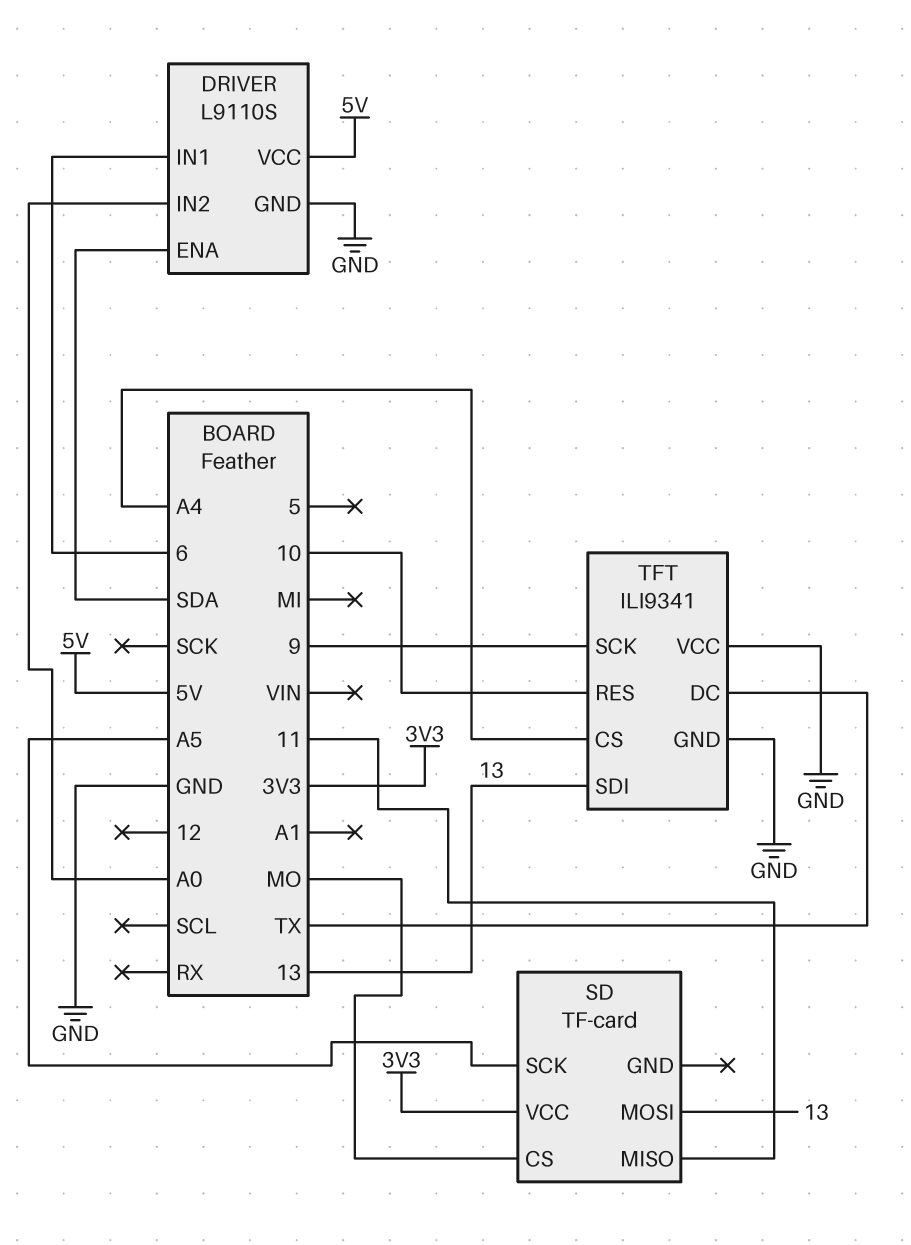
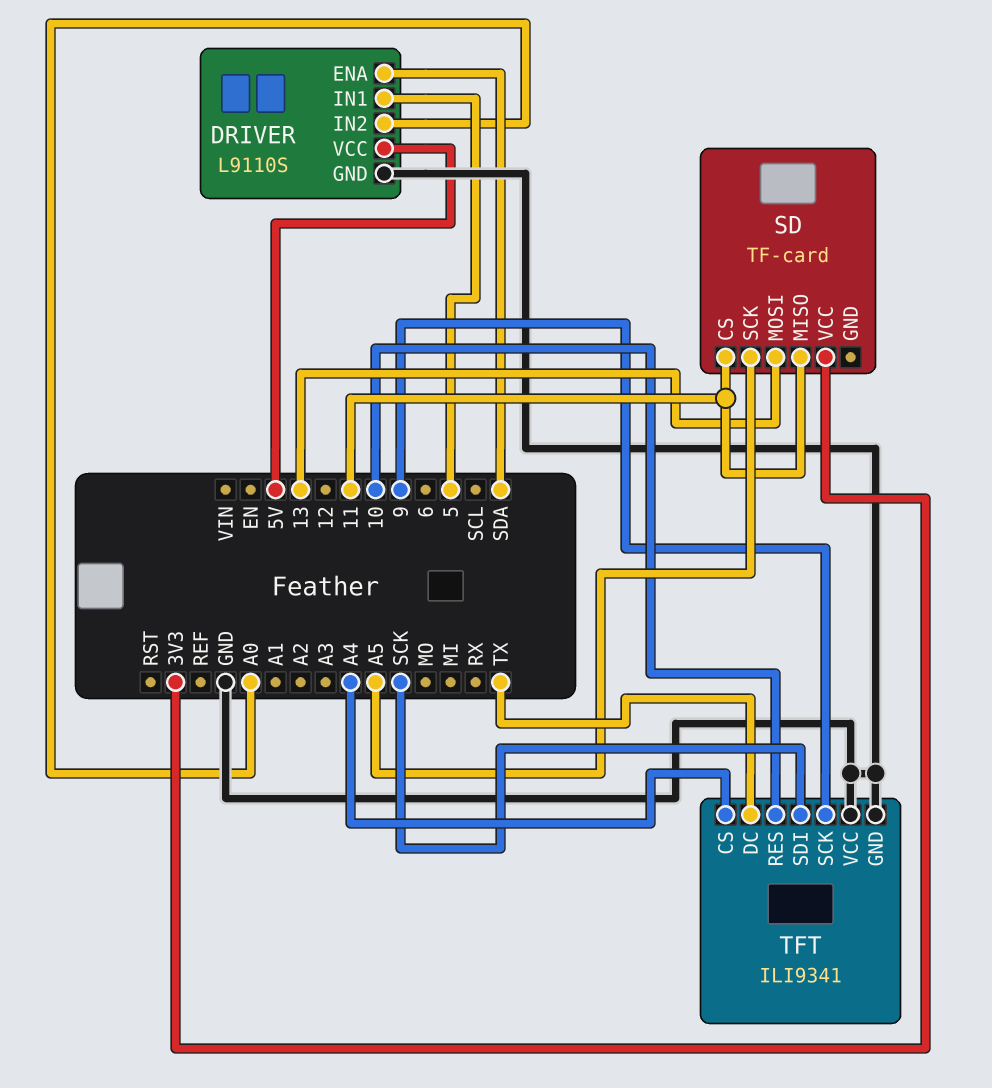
DRIVER pin IN1: 6 -> 5
SD pin CS: MO -> 11
TFT pin SDI: 13 -> SCK

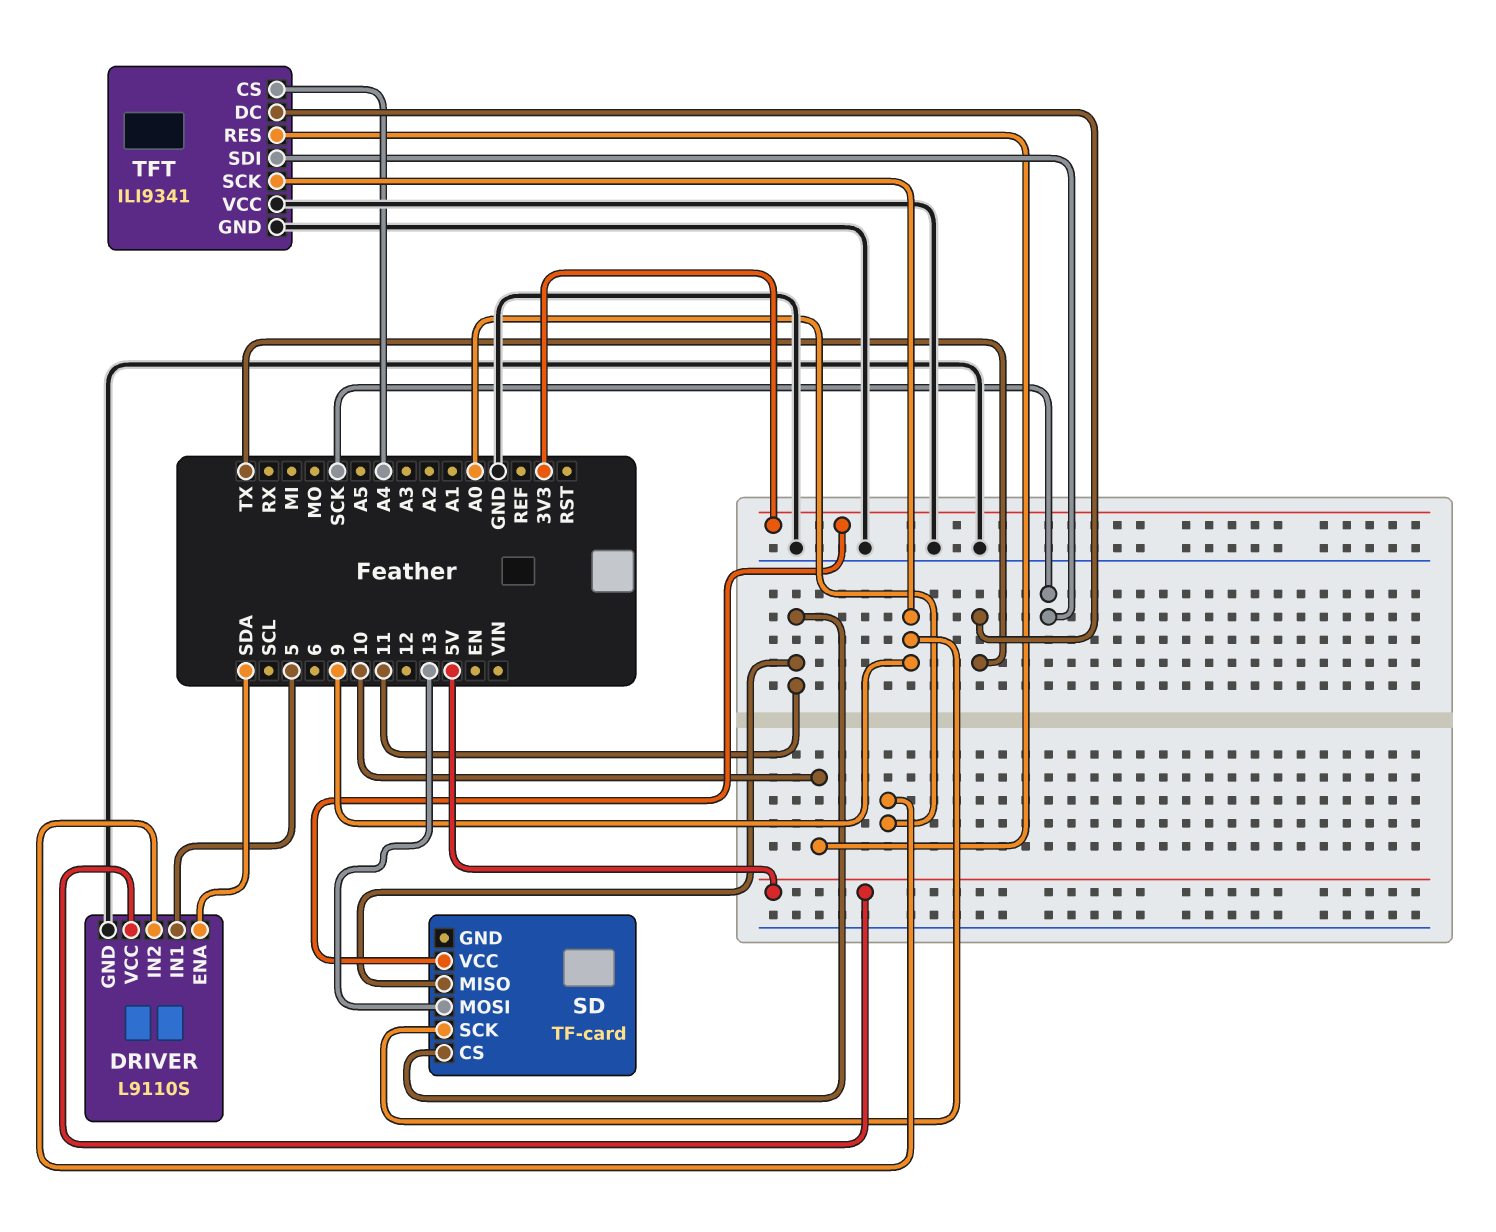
SD pin SCK: A5 -> 9

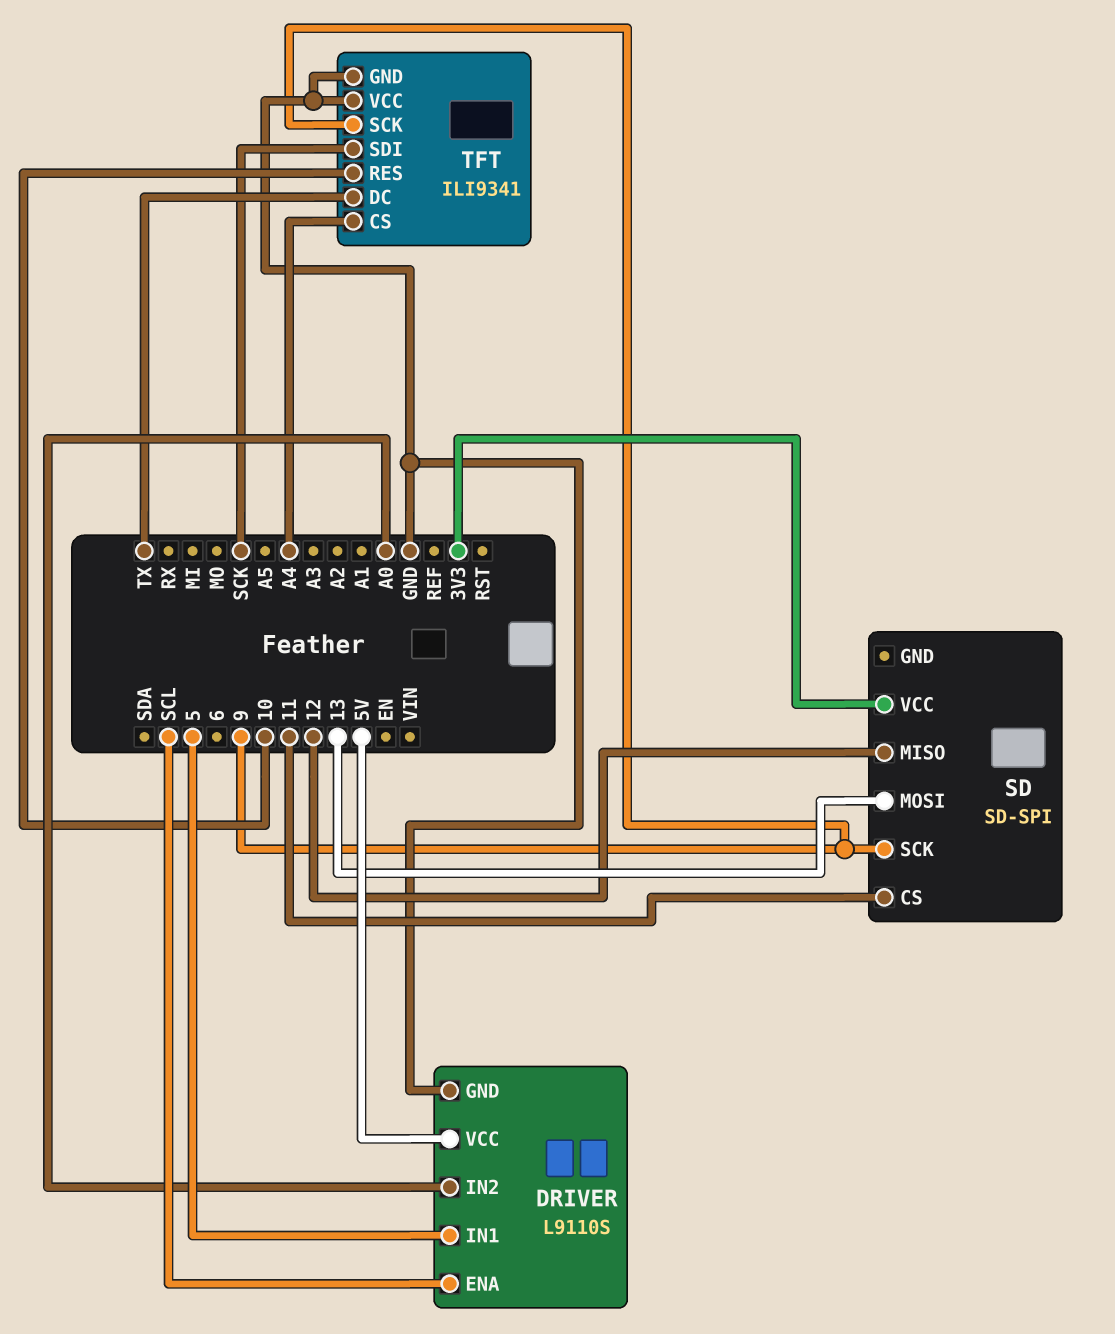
DRIVER pin ENA: SDA -> SCL
SD: TF-card -> SD-SPI
SD pin MISO: 11 -> 12

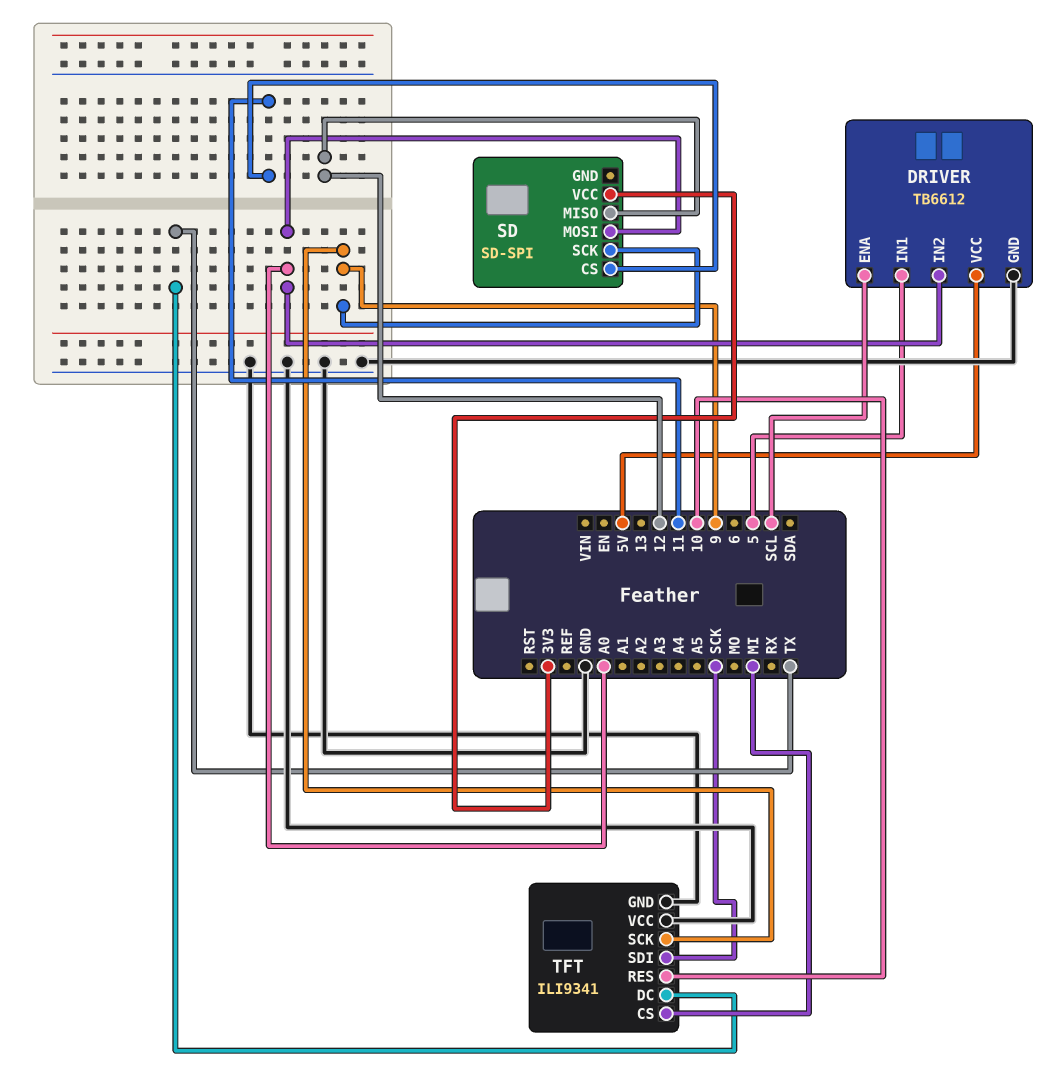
DRIVER: L9110S -> TB6612
SD pin MOSI: 13 -> A0
TFT pin CS: A4 -> MI

